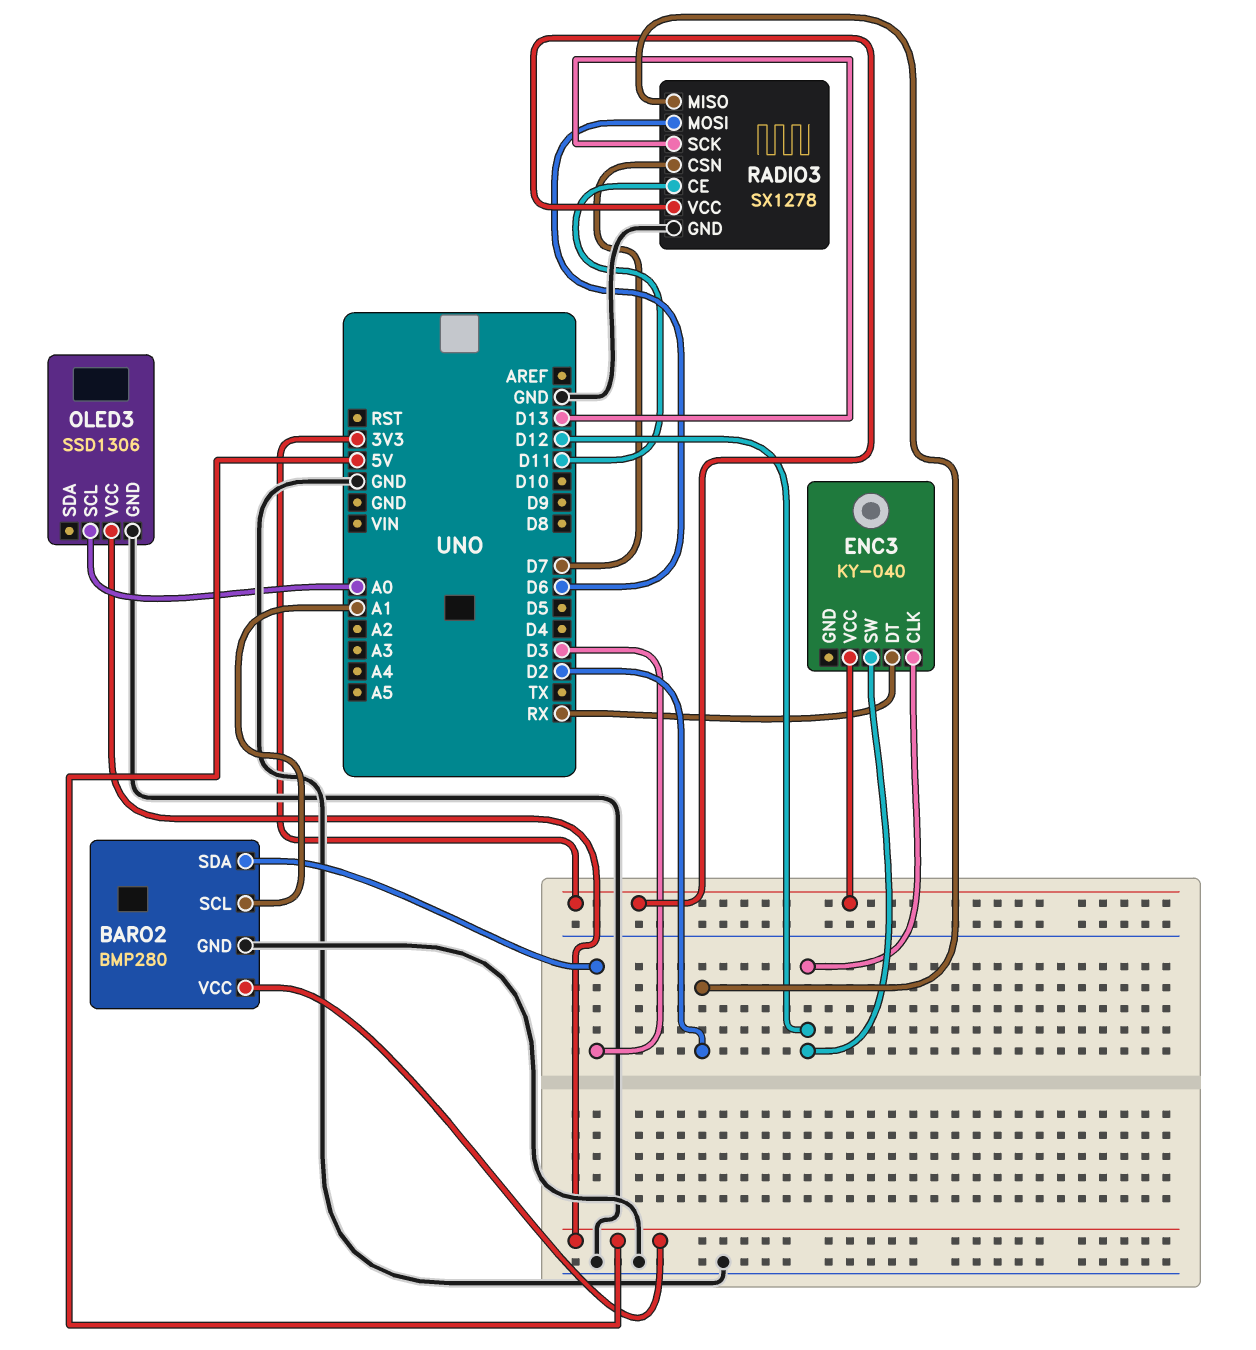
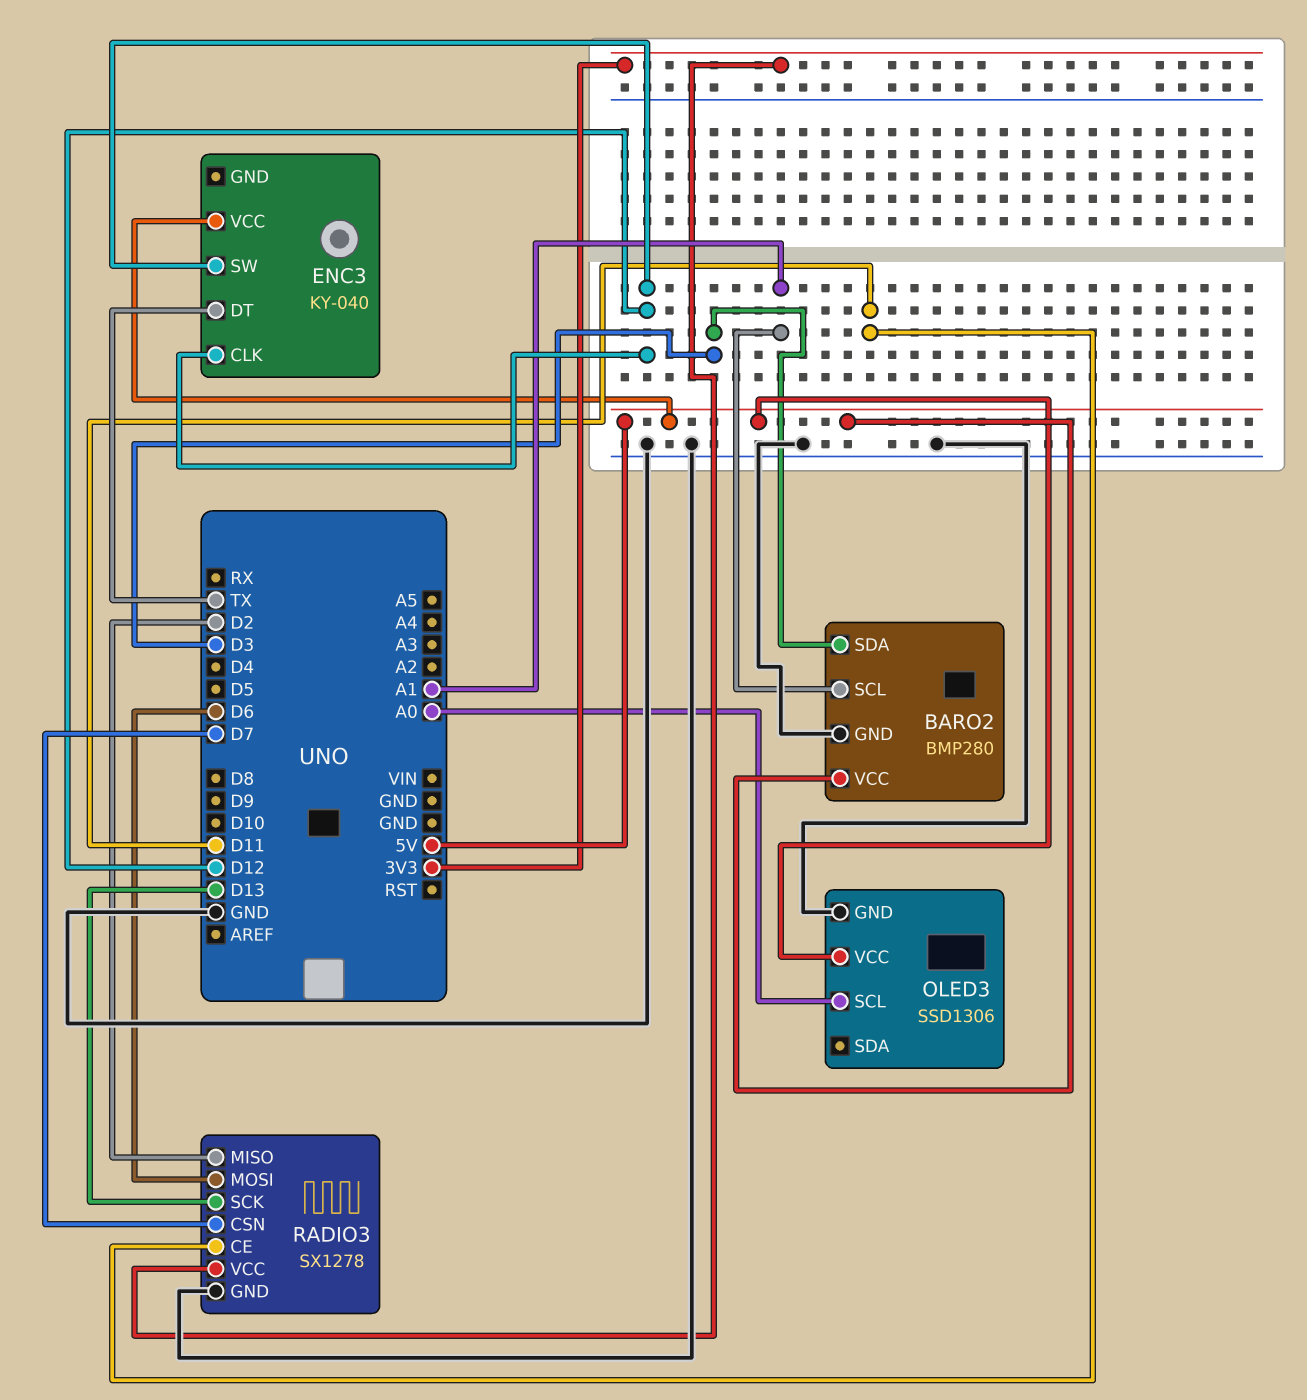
ENC3 pin DT: RX -> TX
ENC3 pin VCC: 3V3 -> 5V

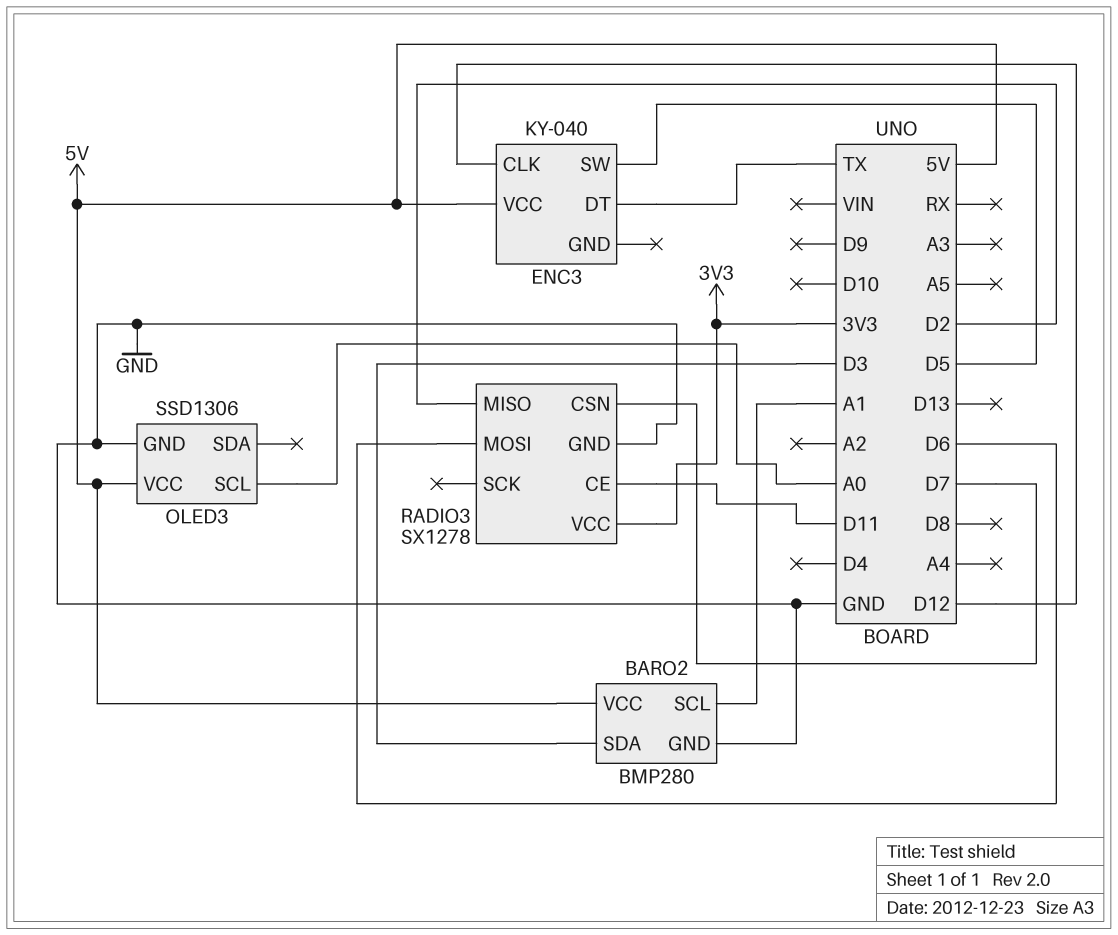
ENC3 pin SW: D12 -> D5
RADIO3 pin SCK: D13 -> none

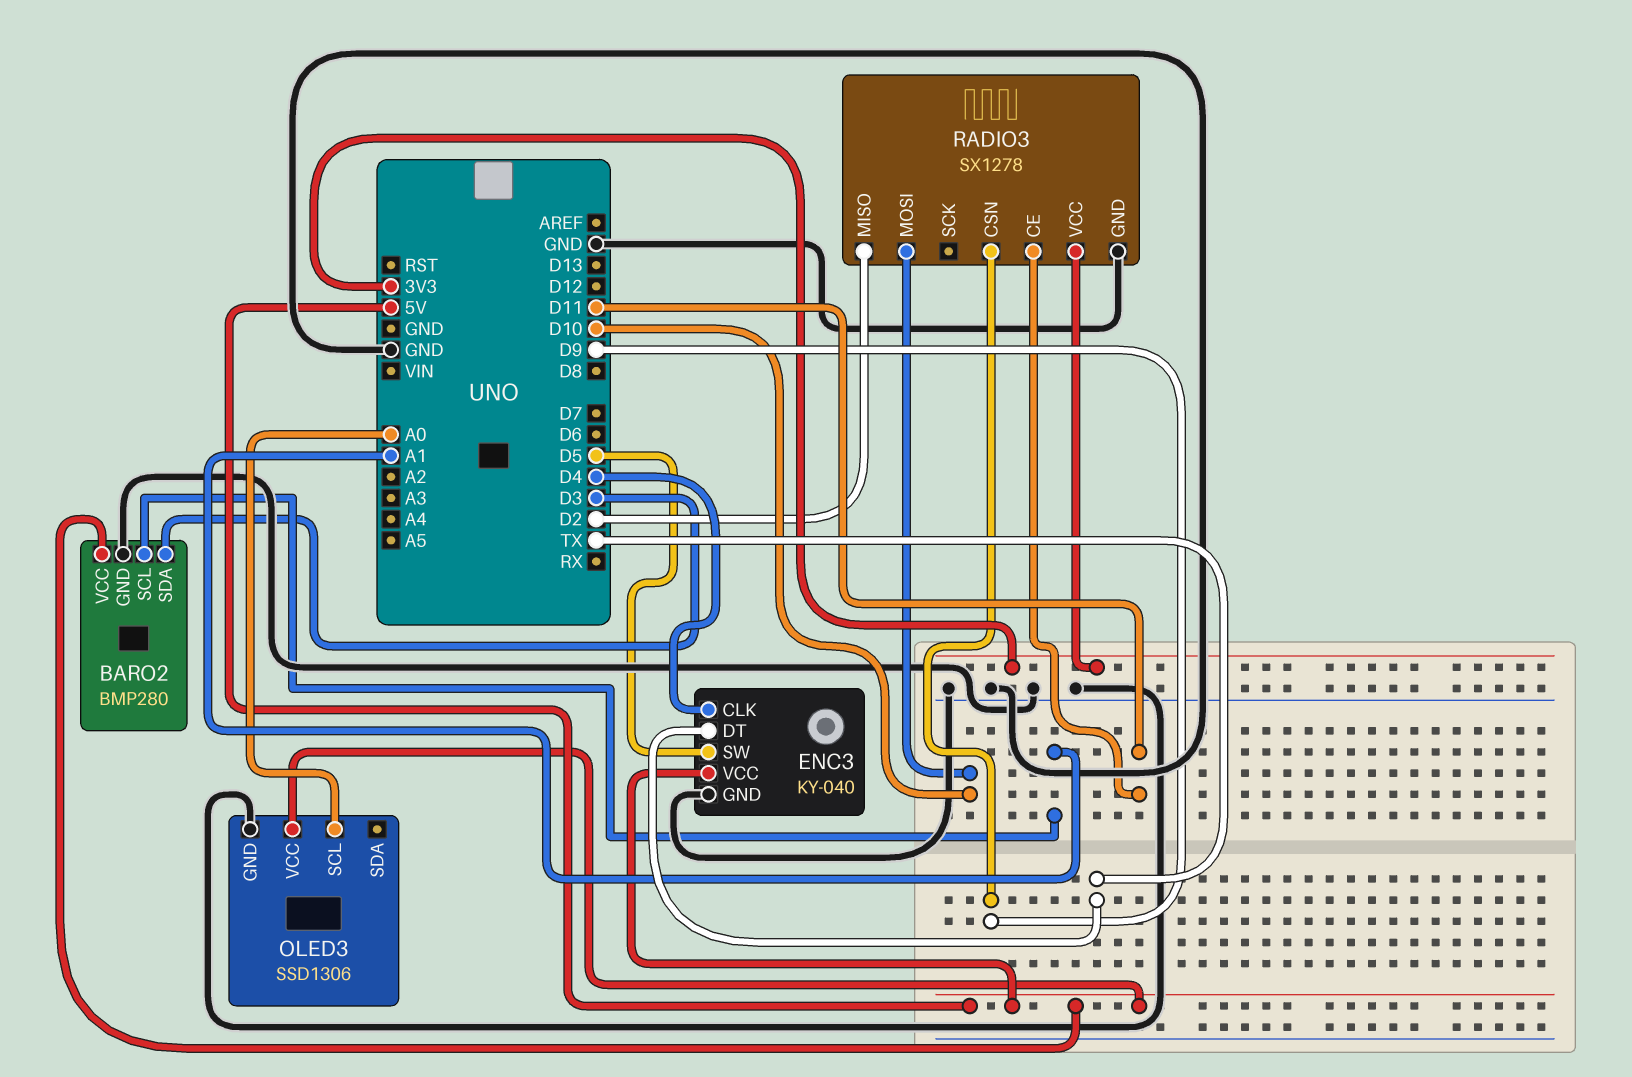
ENC3 pin CLK: D12 -> D4
ENC3 pin GND: none -> GND
RADIO3 pin CSN: D7 -> D9
RADIO3 pin MOSI: D6 -> D10

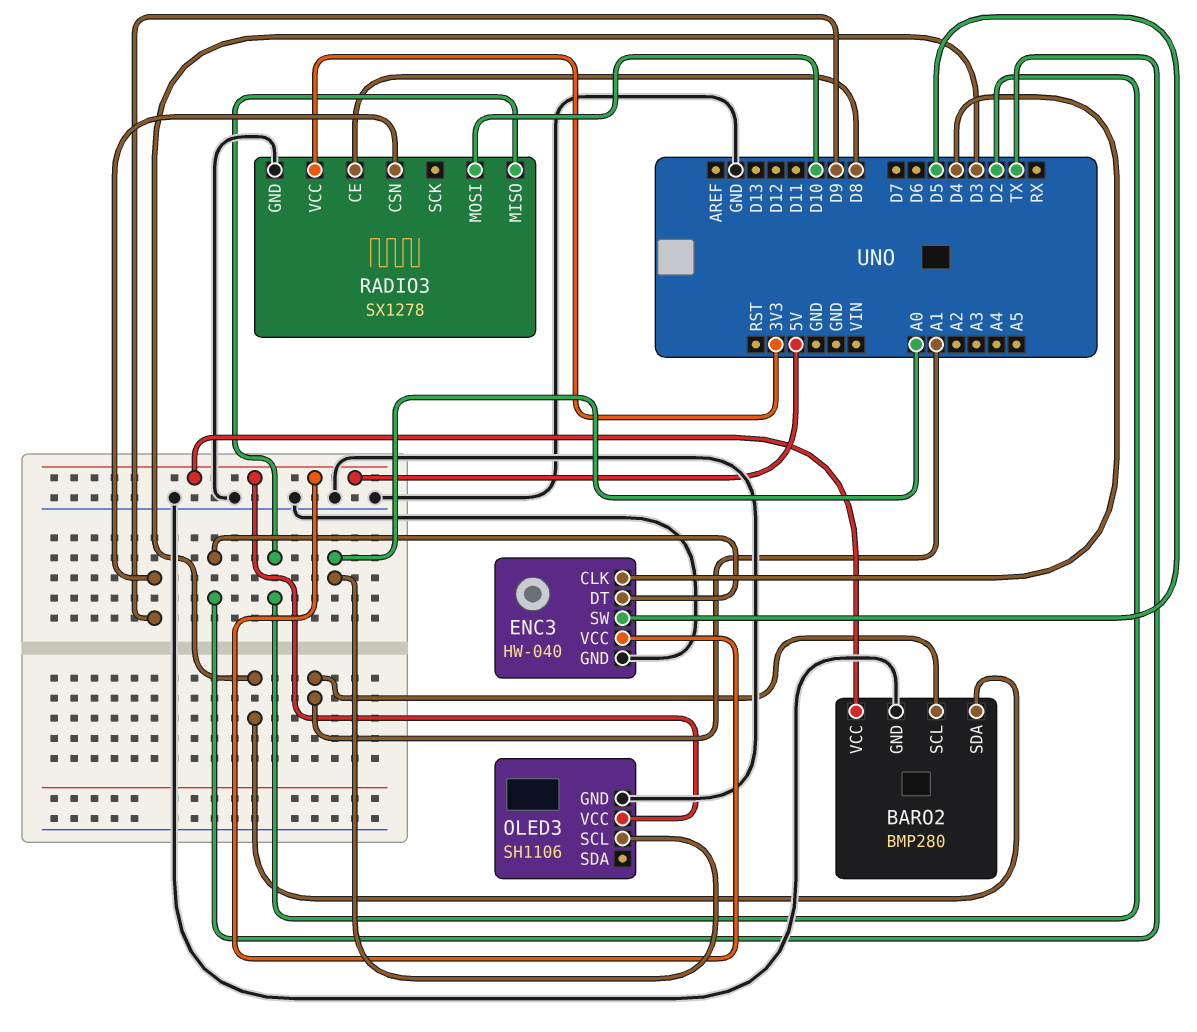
ENC3: KY-040 -> HW-040
OLED3: SSD1306 -> SH1106
RADIO3 pin CE: D11 -> D8

